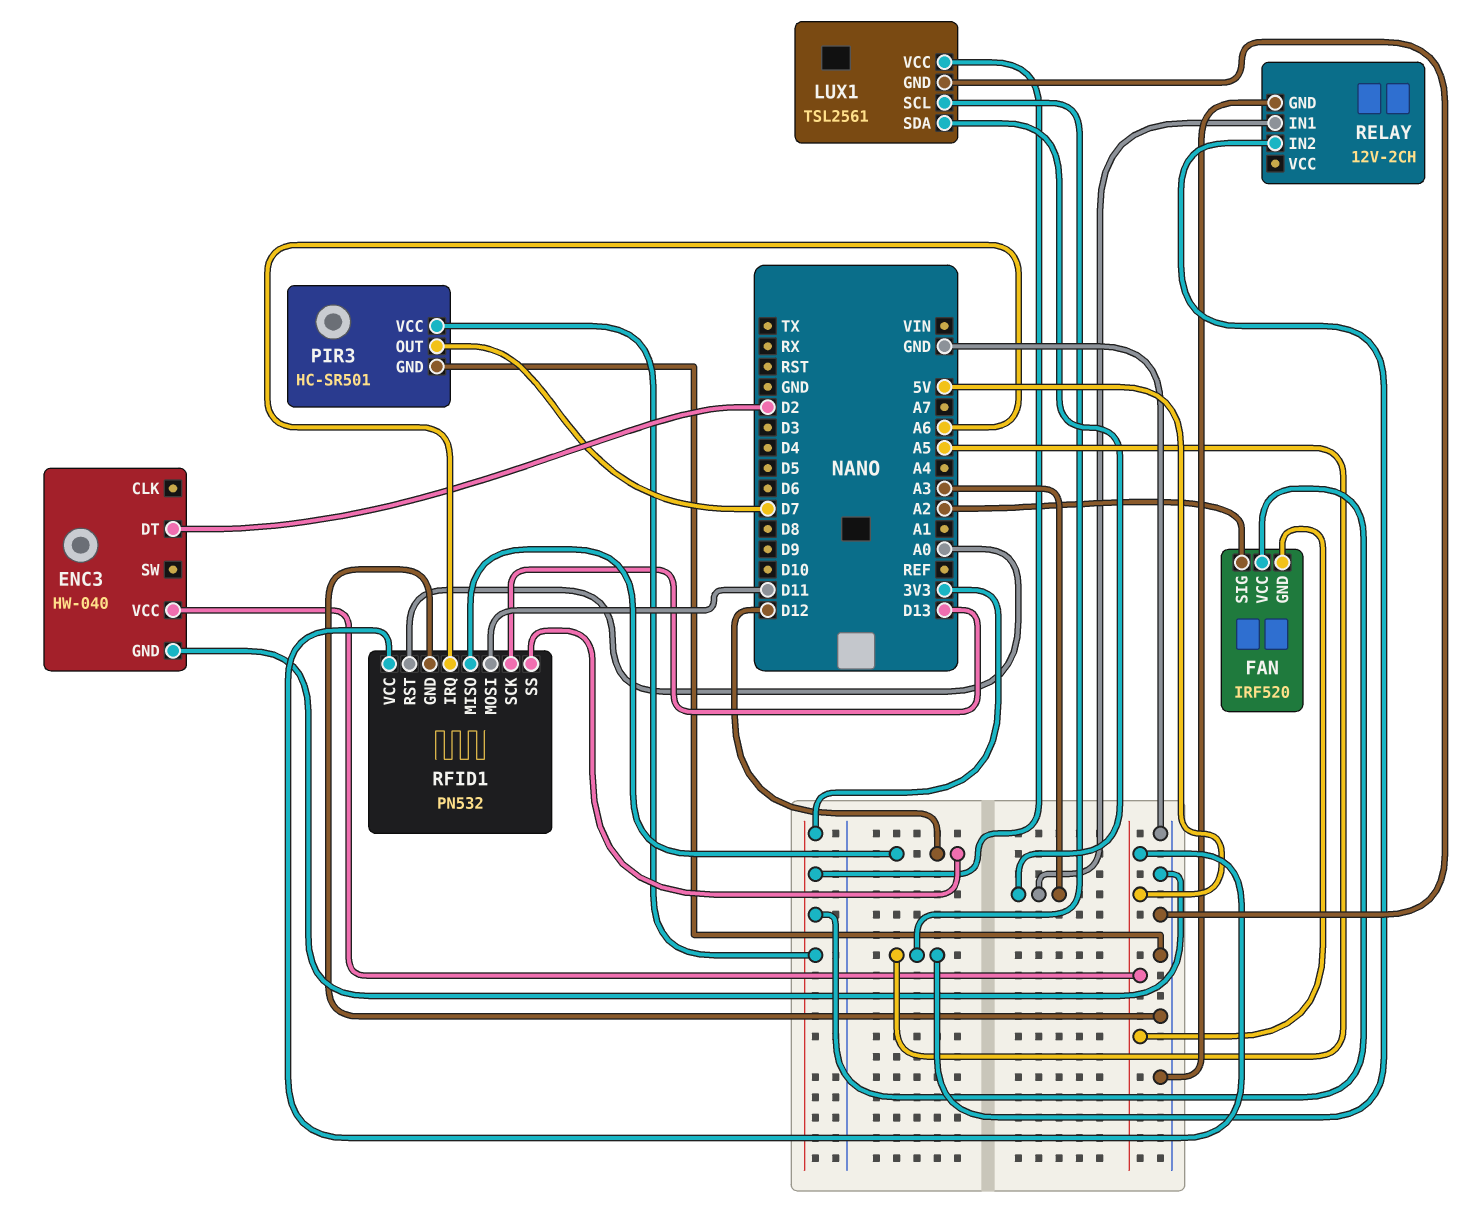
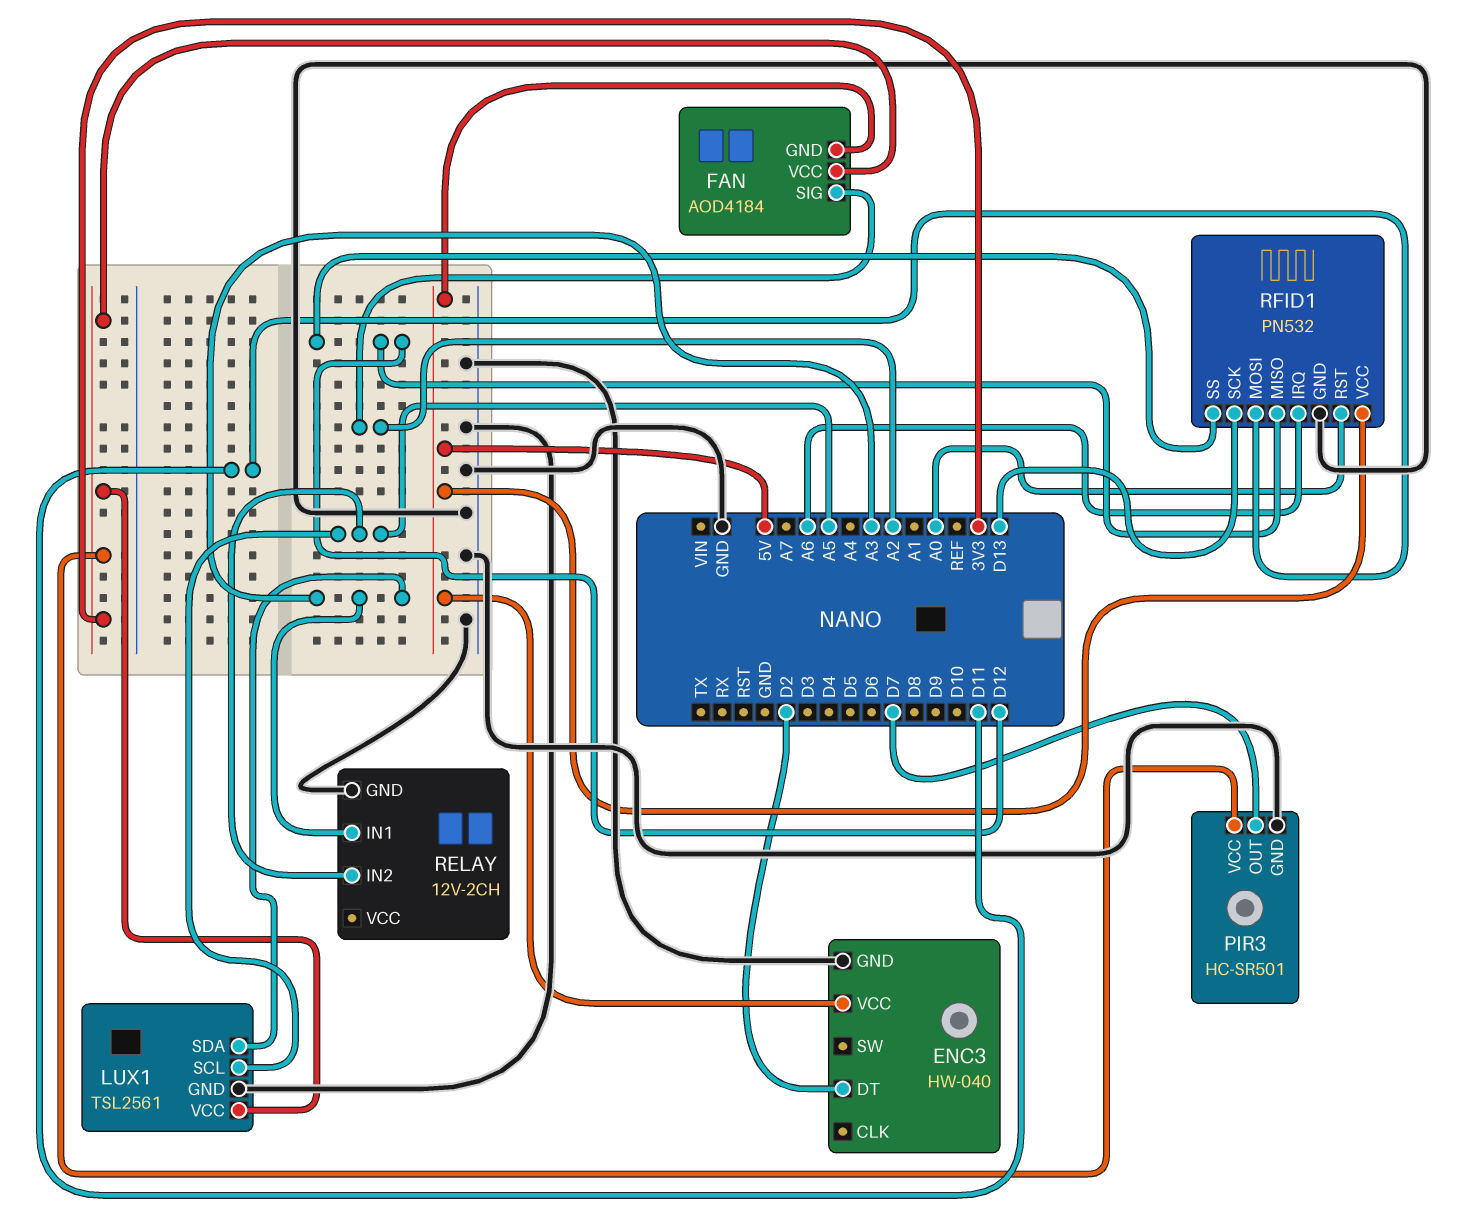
FAN: IRF520 -> AOD4184

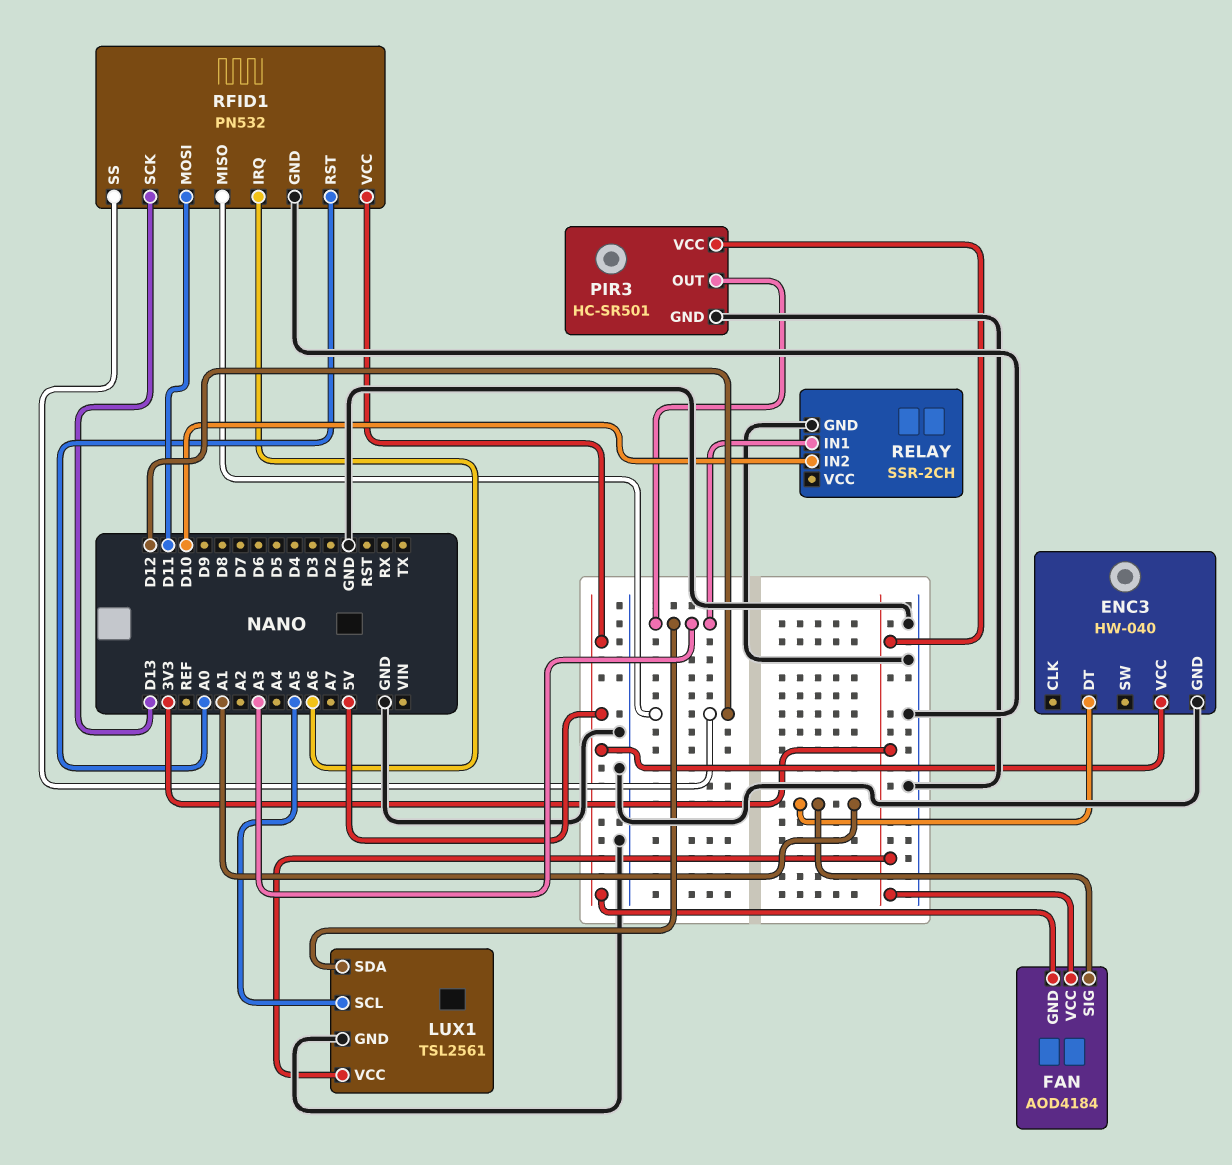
ENC3 pin DT: D2 -> A1
FAN pin SIG: A2 -> A1
PIR3 pin OUT: D7 -> A3
RELAY: 12V-2CH -> SSR-2CH
RELAY pin IN2: A5 -> D10

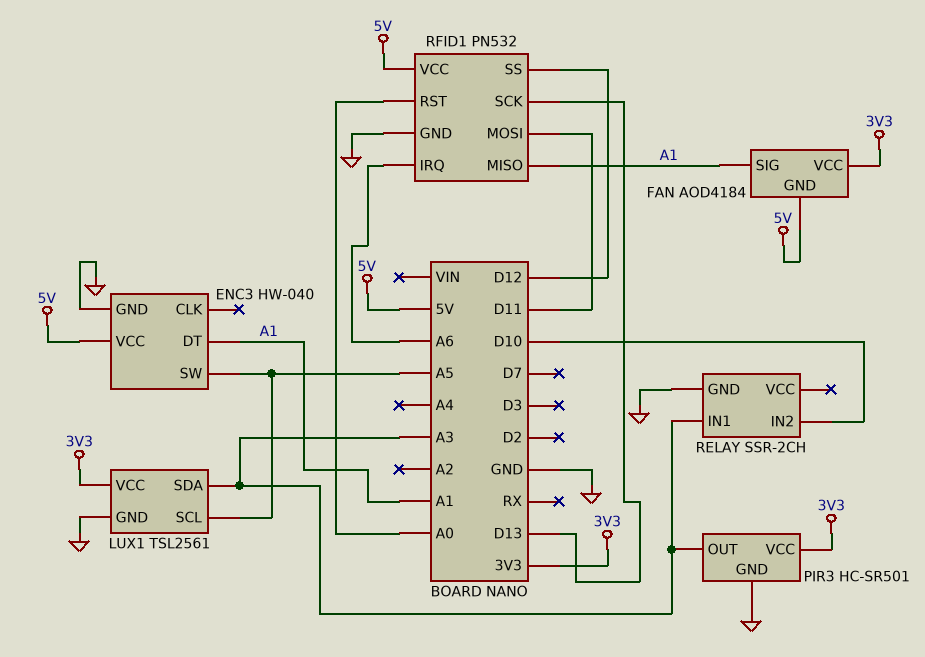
ENC3 pin SW: none -> A5
RFID1 pin MISO: D12 -> A1

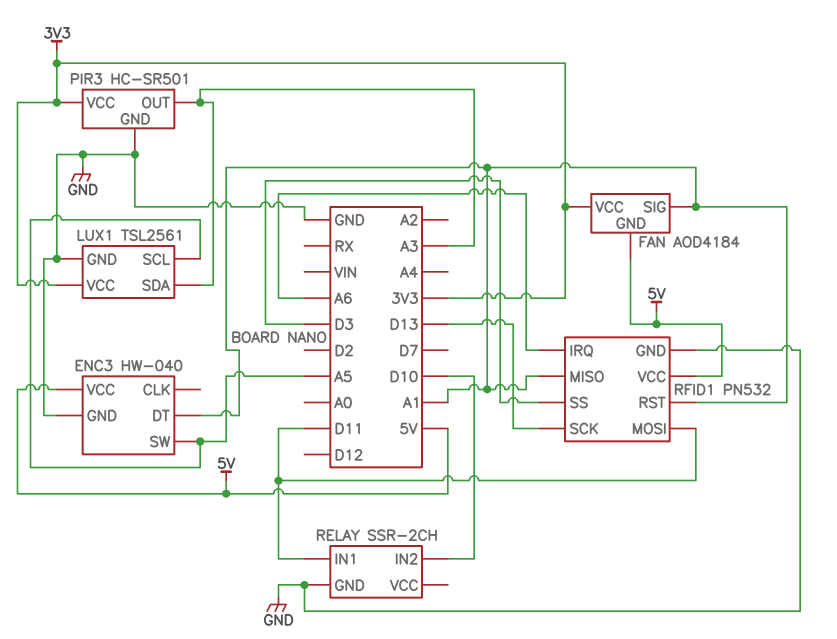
RELAY pin IN1: A3 -> D11
RFID1 pin RST: A0 -> A1
RFID1 pin SS: D12 -> D3

